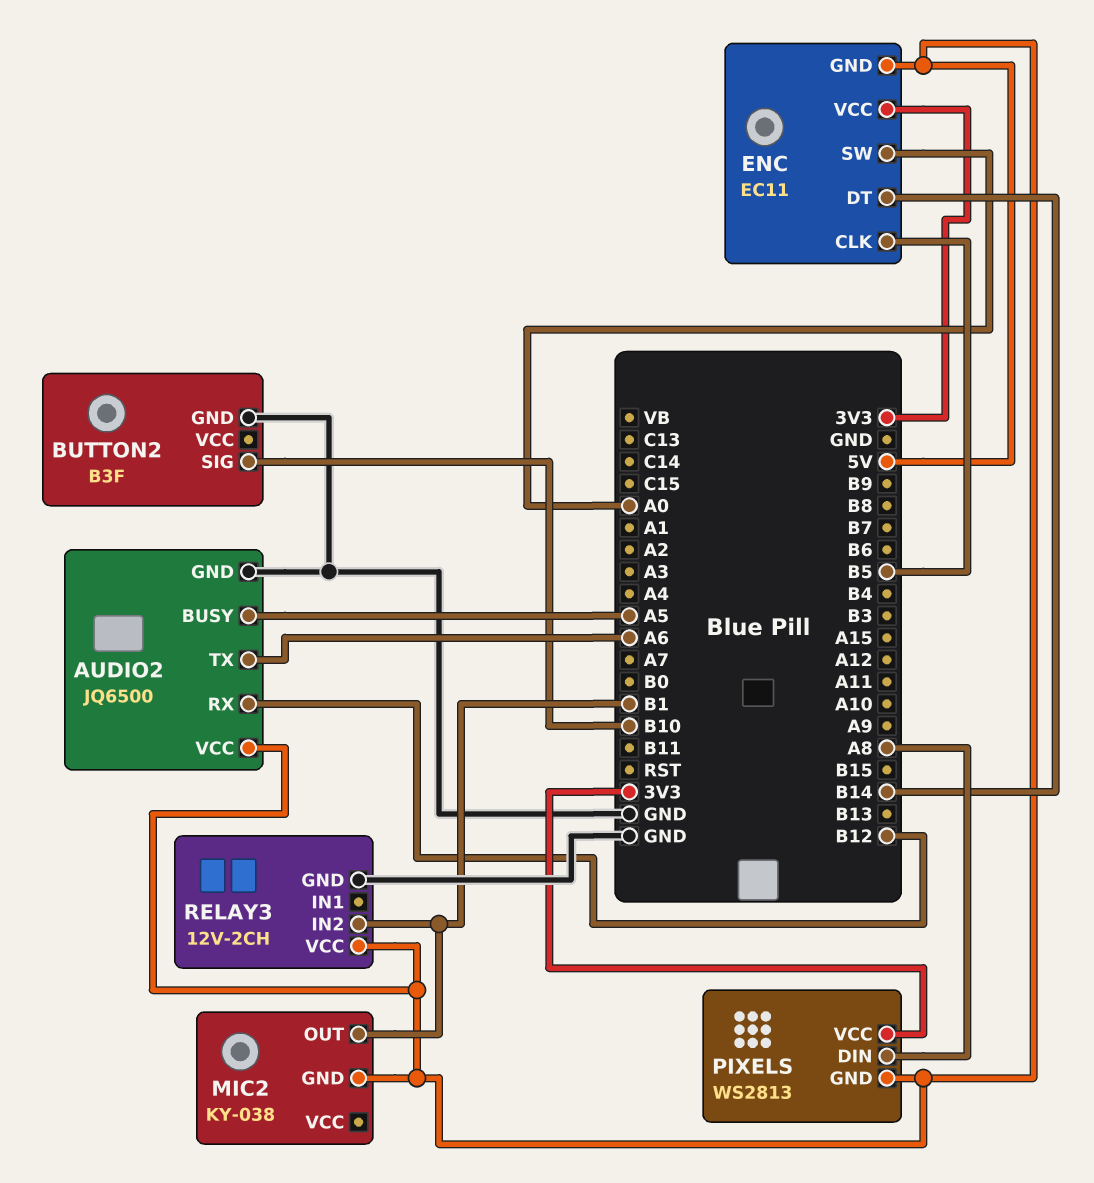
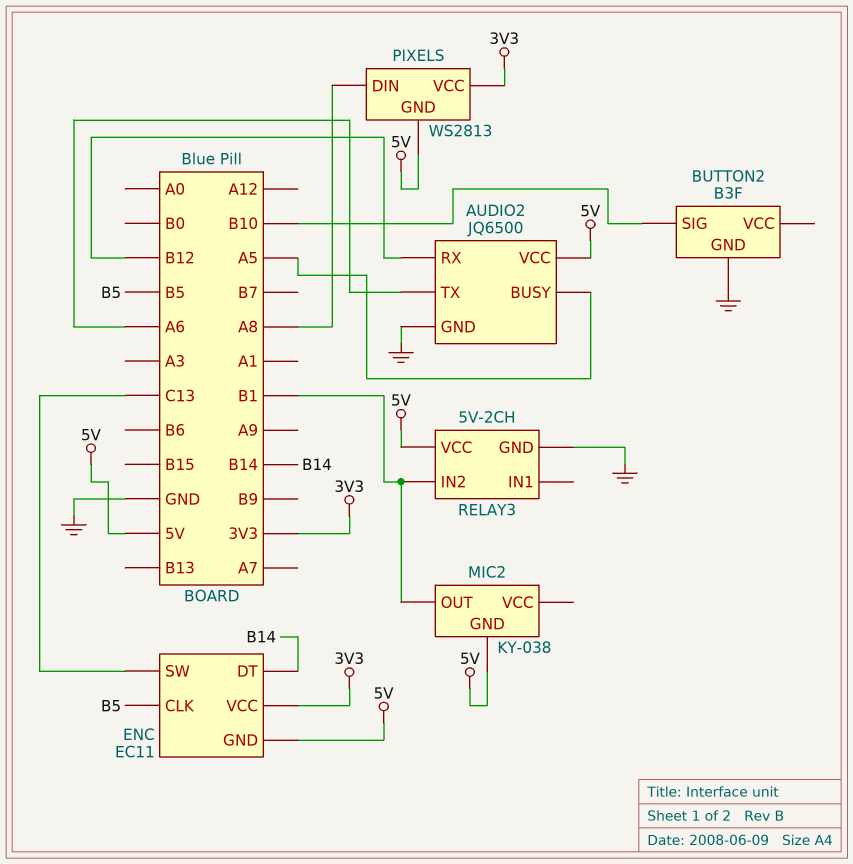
ENC pin SW: A0 -> C13
RELAY3: 12V-2CH -> 5V-2CH

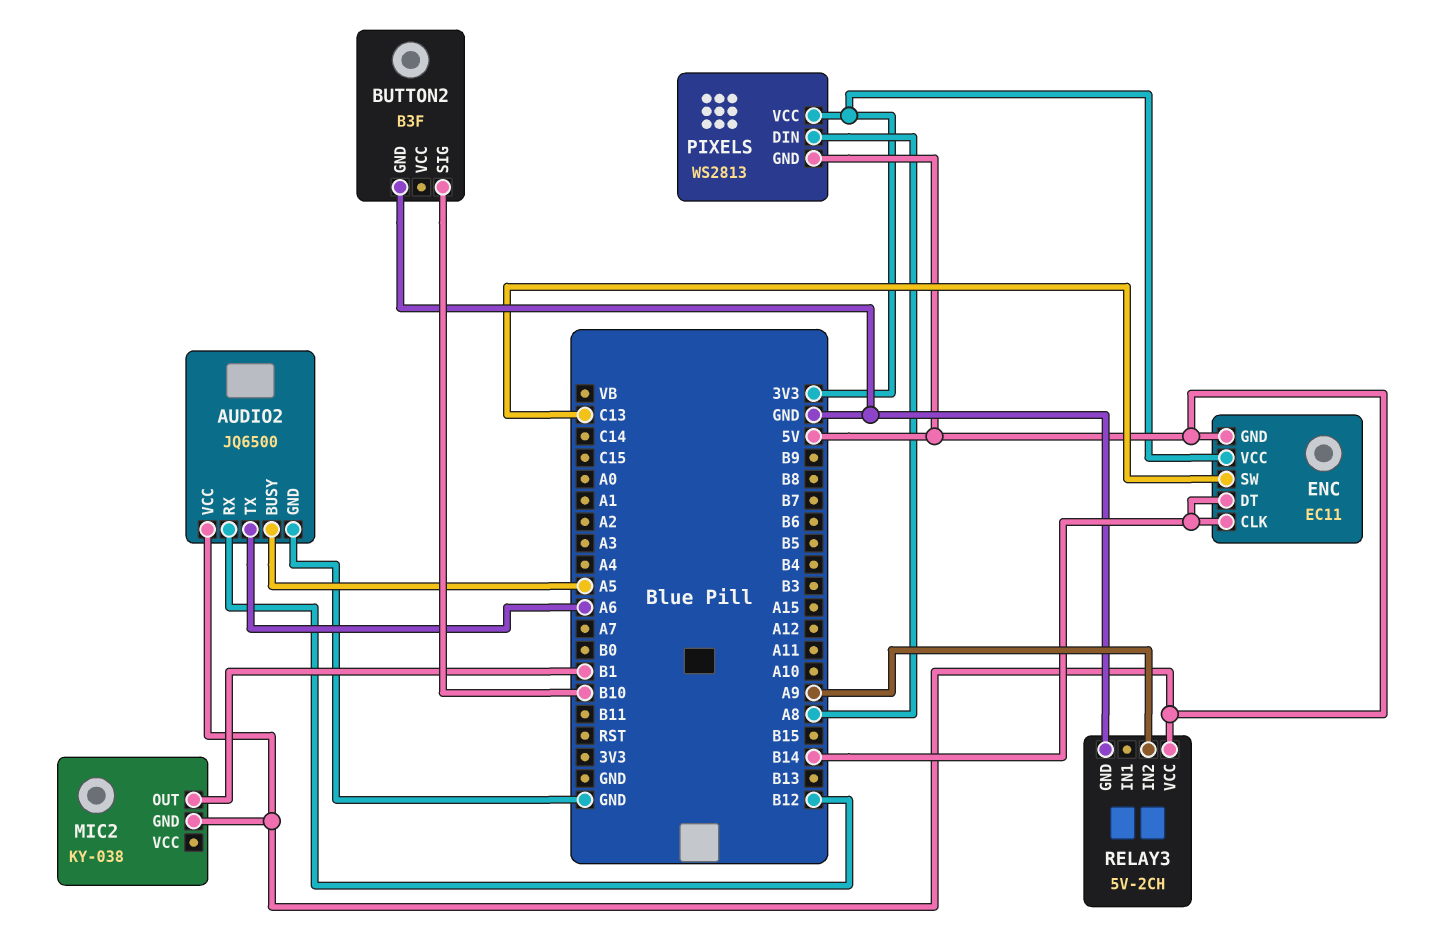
ENC pin CLK: B5 -> B14
RELAY3 pin IN2: B1 -> A9

